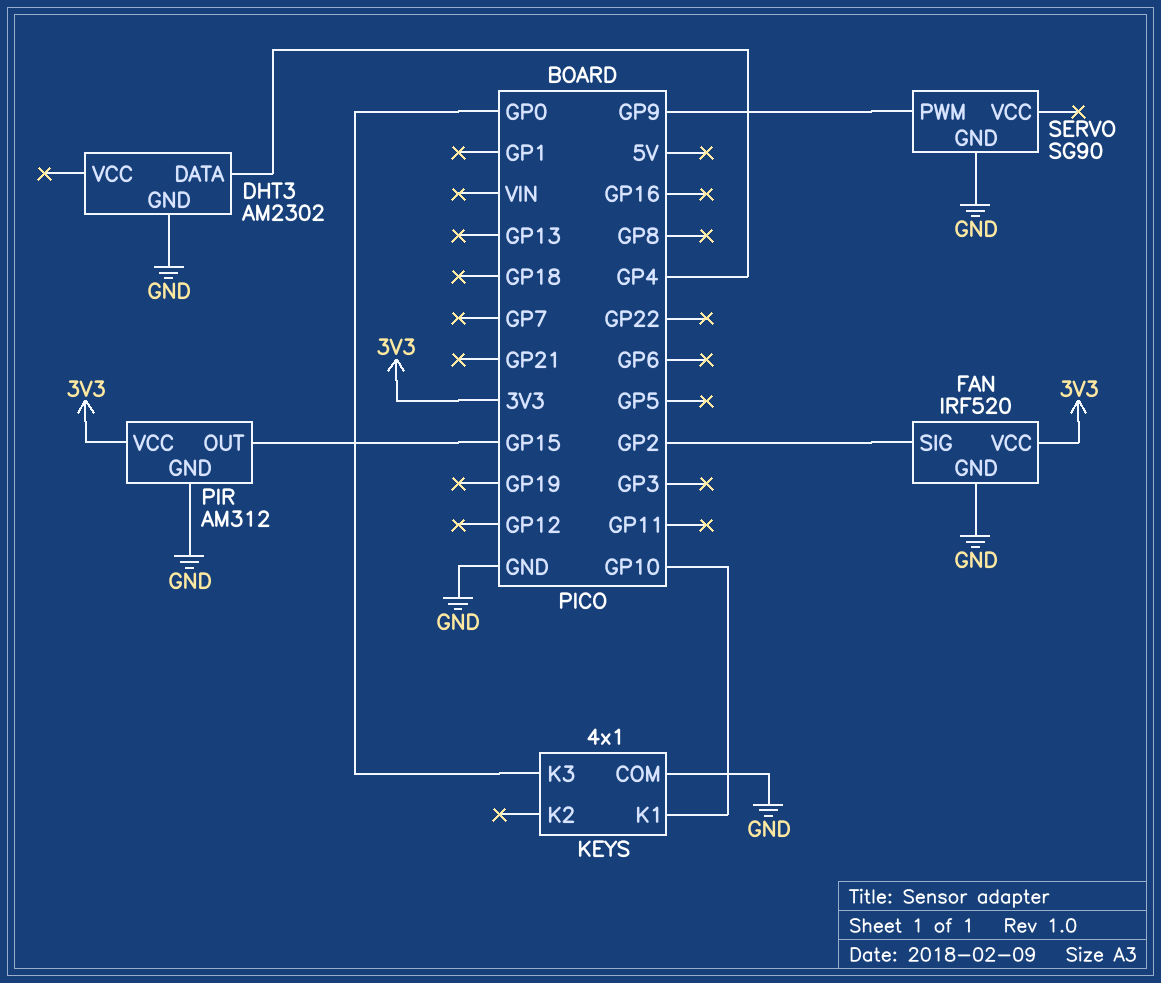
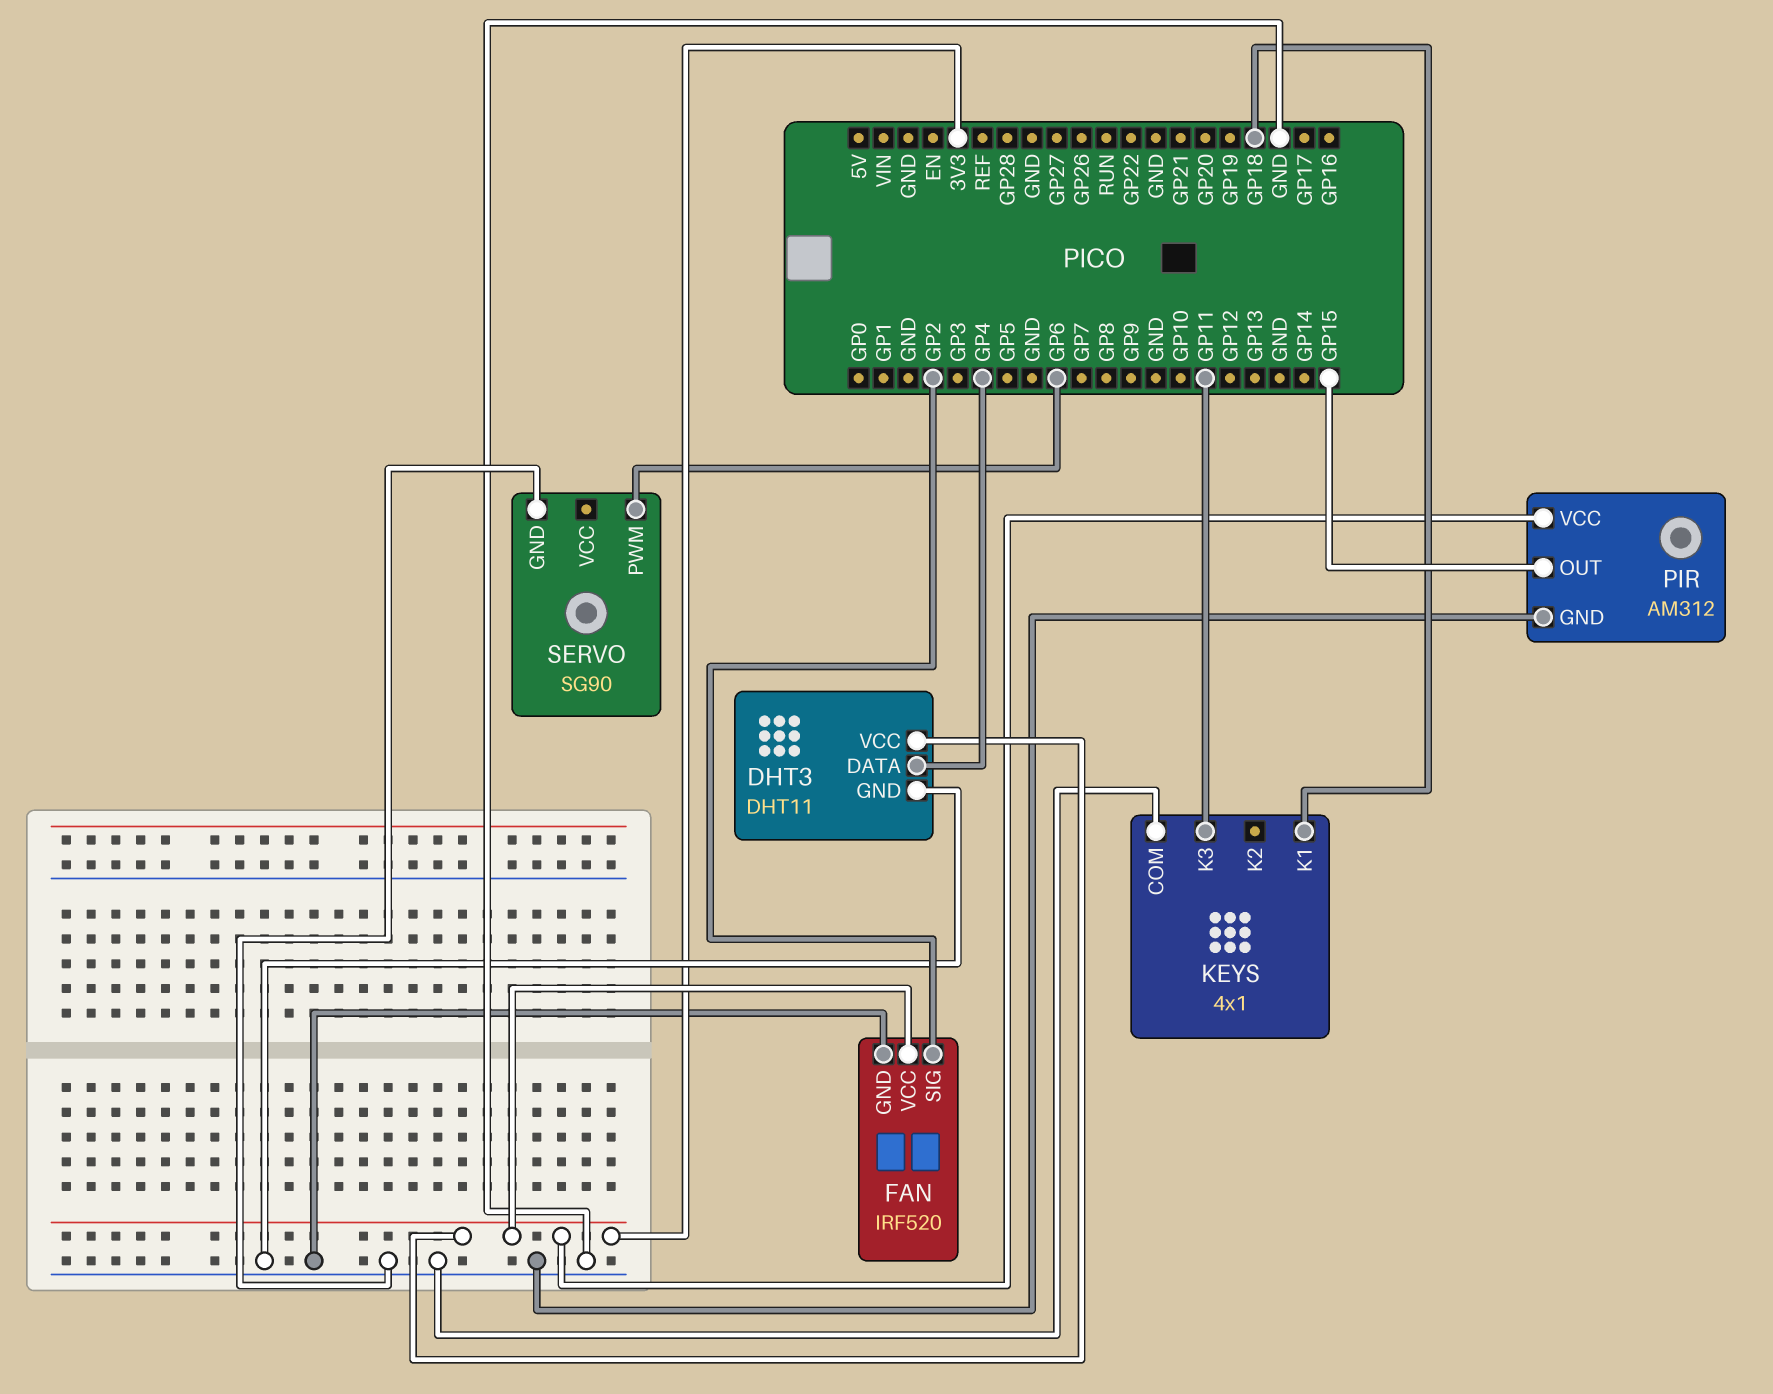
DHT3: AM2302 -> DHT11
DHT3 pin VCC: none -> 3V3
KEYS pin K1: GP10 -> GP18
KEYS pin K3: GP0 -> GP11
SERVO pin PWM: GP9 -> GP6

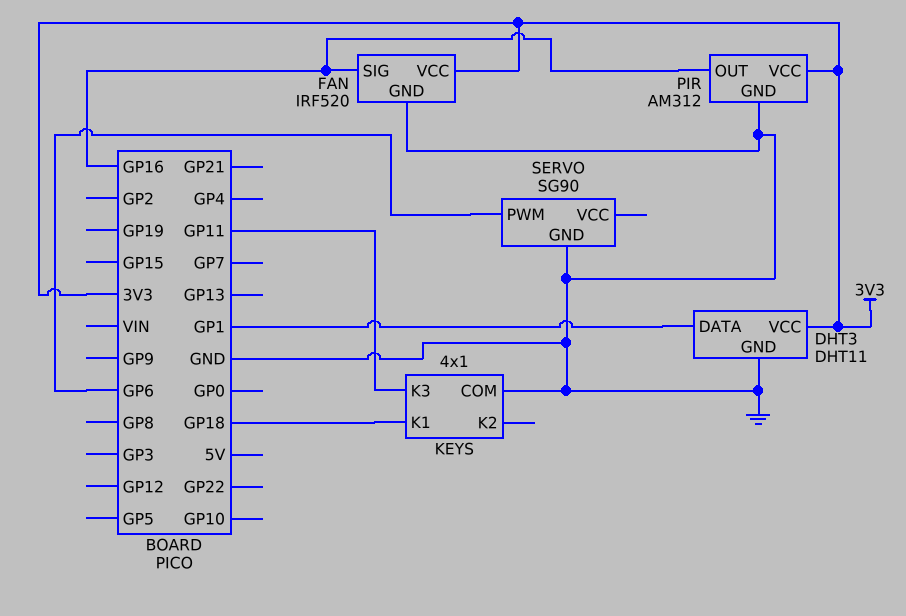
DHT3 pin DATA: GP4 -> GP1
FAN pin SIG: GP2 -> GP16
PIR pin OUT: GP15 -> GP16

